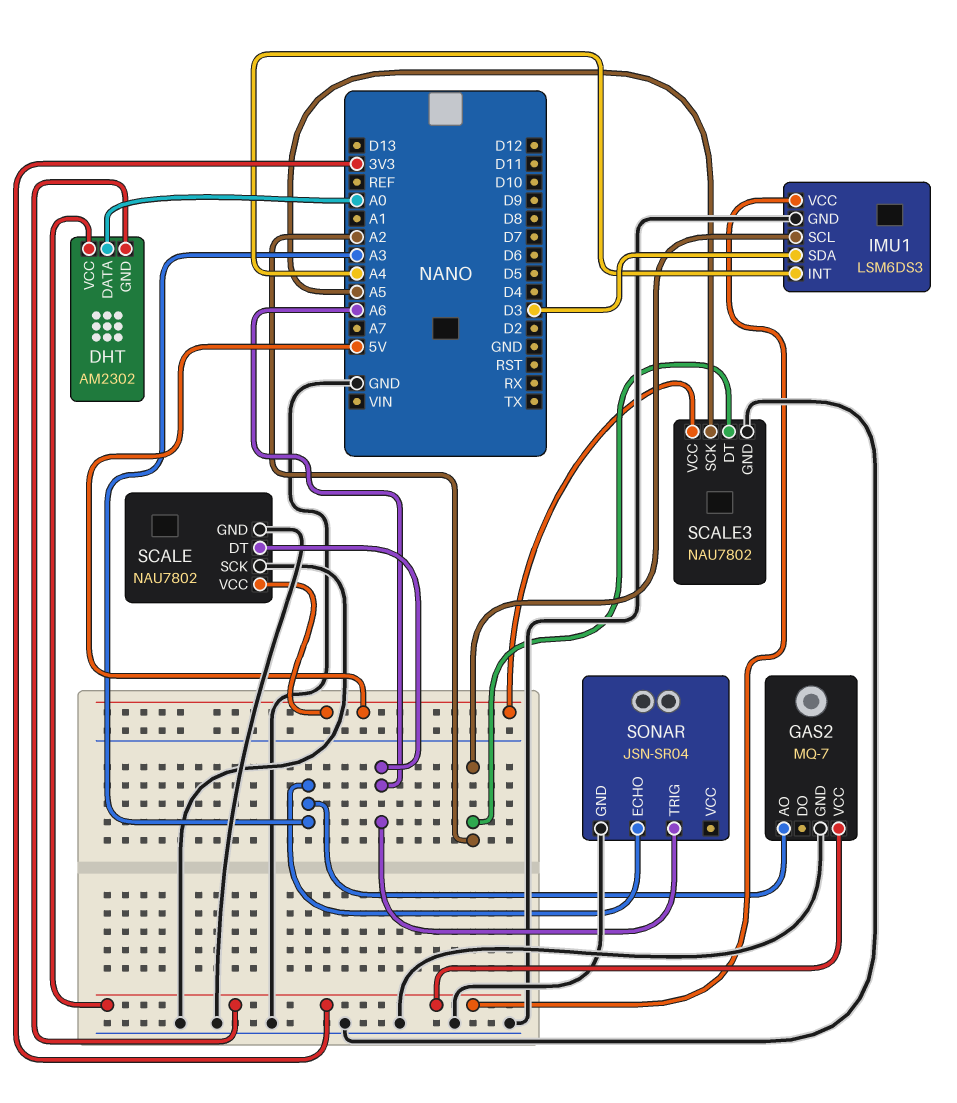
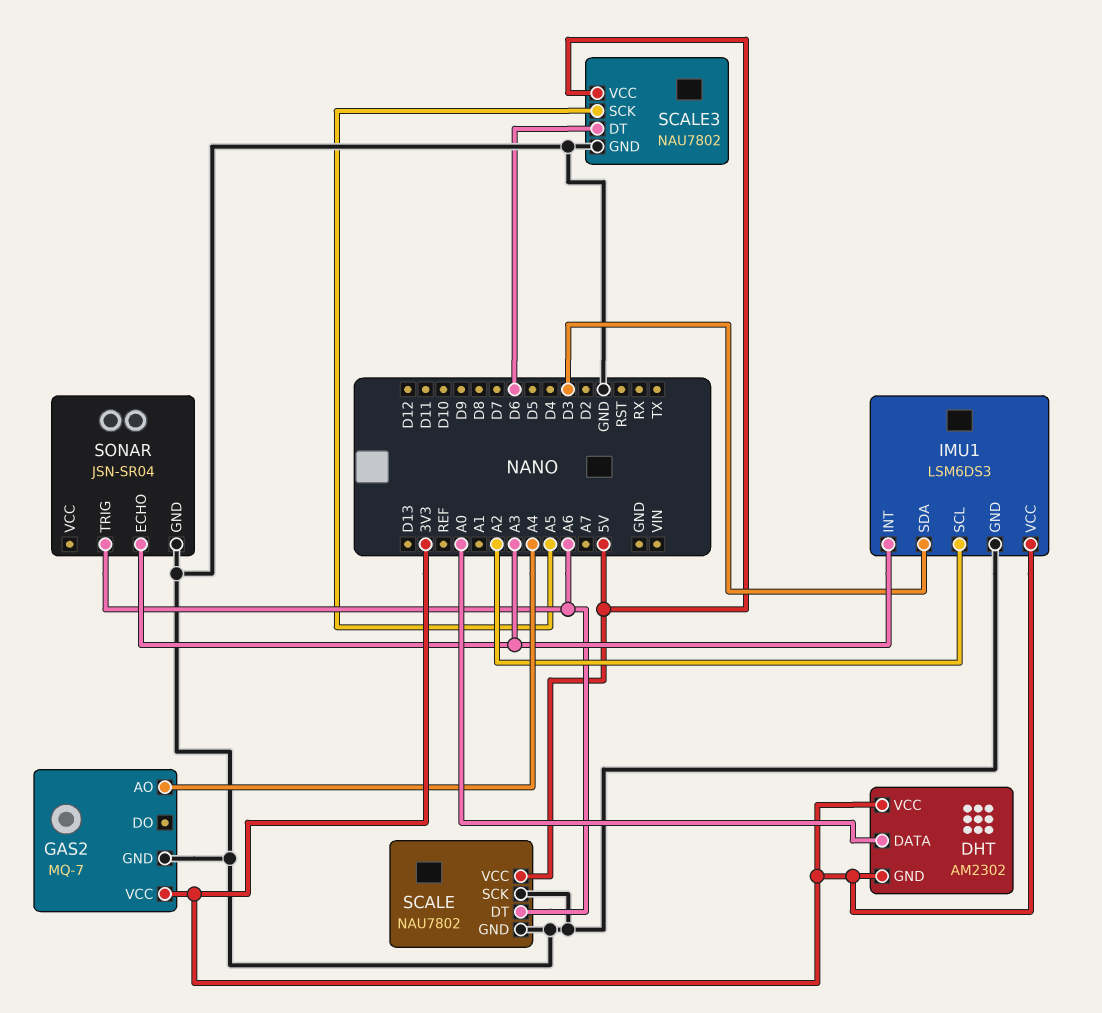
GAS2 pin AO: A3 -> A4
IMU1 pin INT: A4 -> A3
SCALE3 pin DT: A2 -> D6

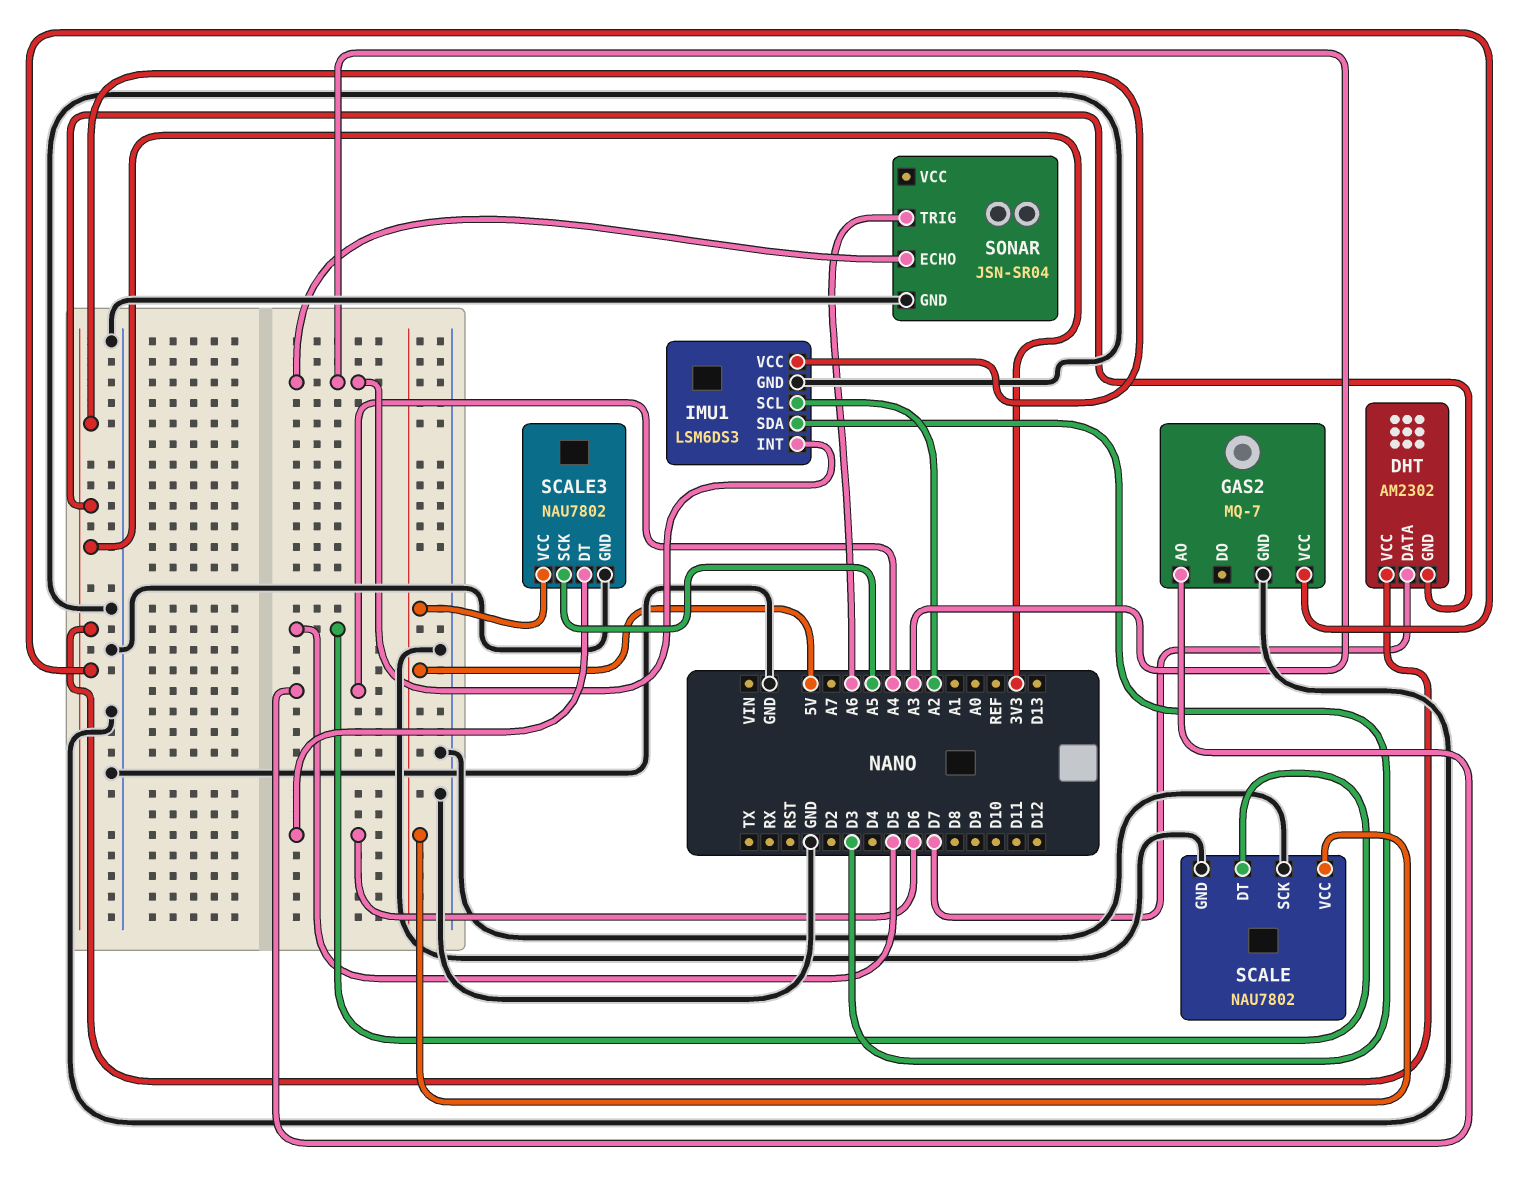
DHT pin DATA: A0 -> D7
SCALE pin DT: A6 -> D5

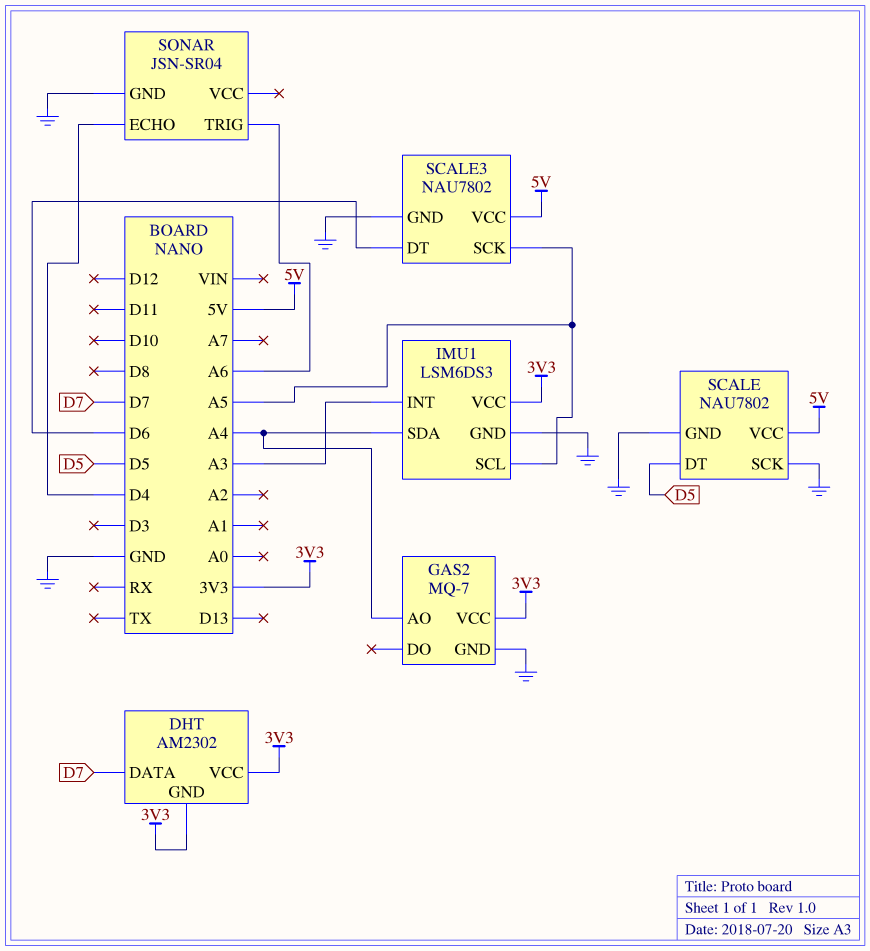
IMU1 pin SCL: A2 -> A5
IMU1 pin SDA: D3 -> A4
SONAR pin ECHO: A3 -> D4

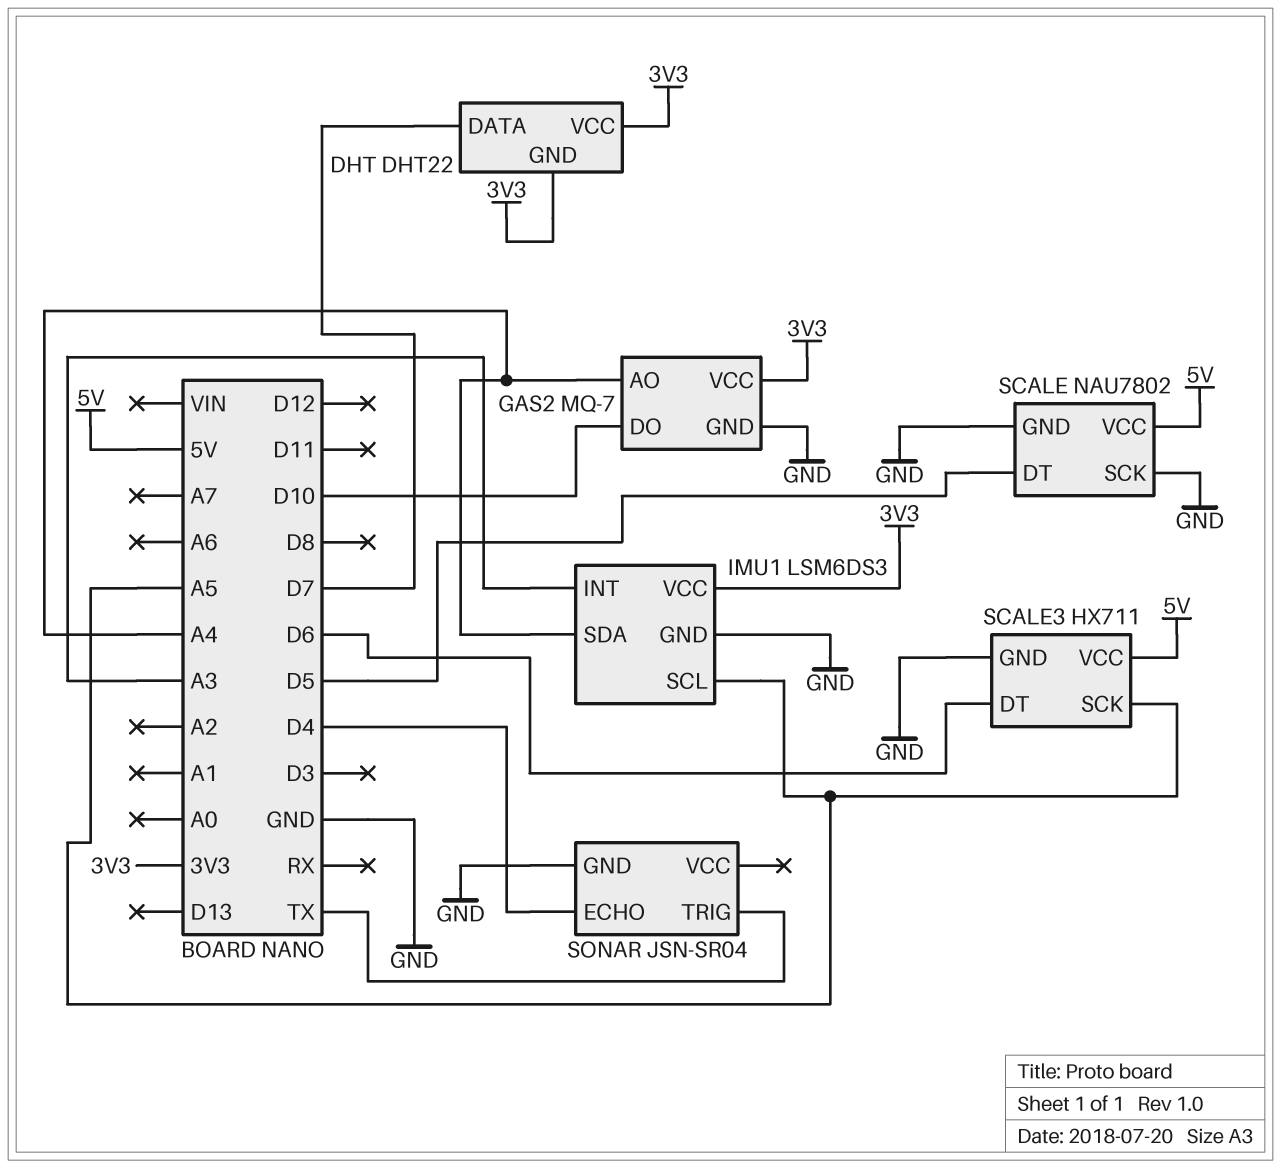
DHT: AM2302 -> DHT22
GAS2 pin DO: none -> D10
SCALE3: NAU7802 -> HX711
SONAR pin TRIG: A6 -> TX

